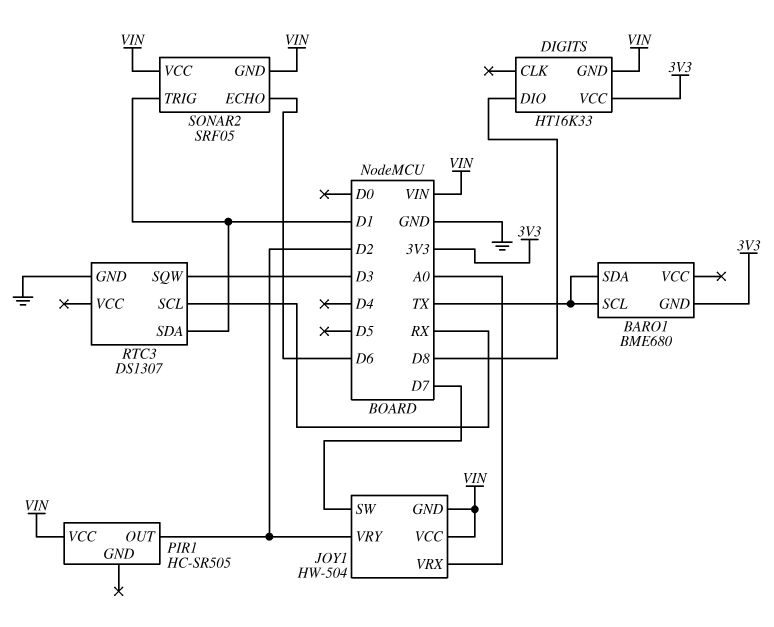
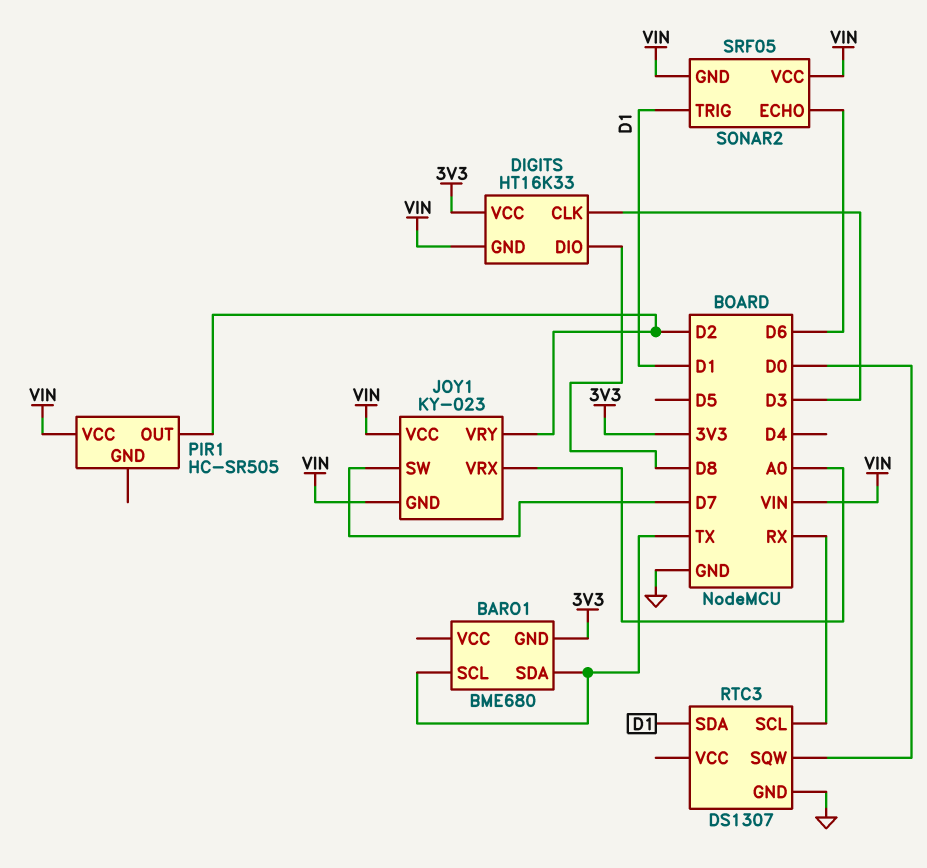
DIGITS pin CLK: none -> D3
JOY1: HW-504 -> KY-023
RTC3 pin SQW: D3 -> D0

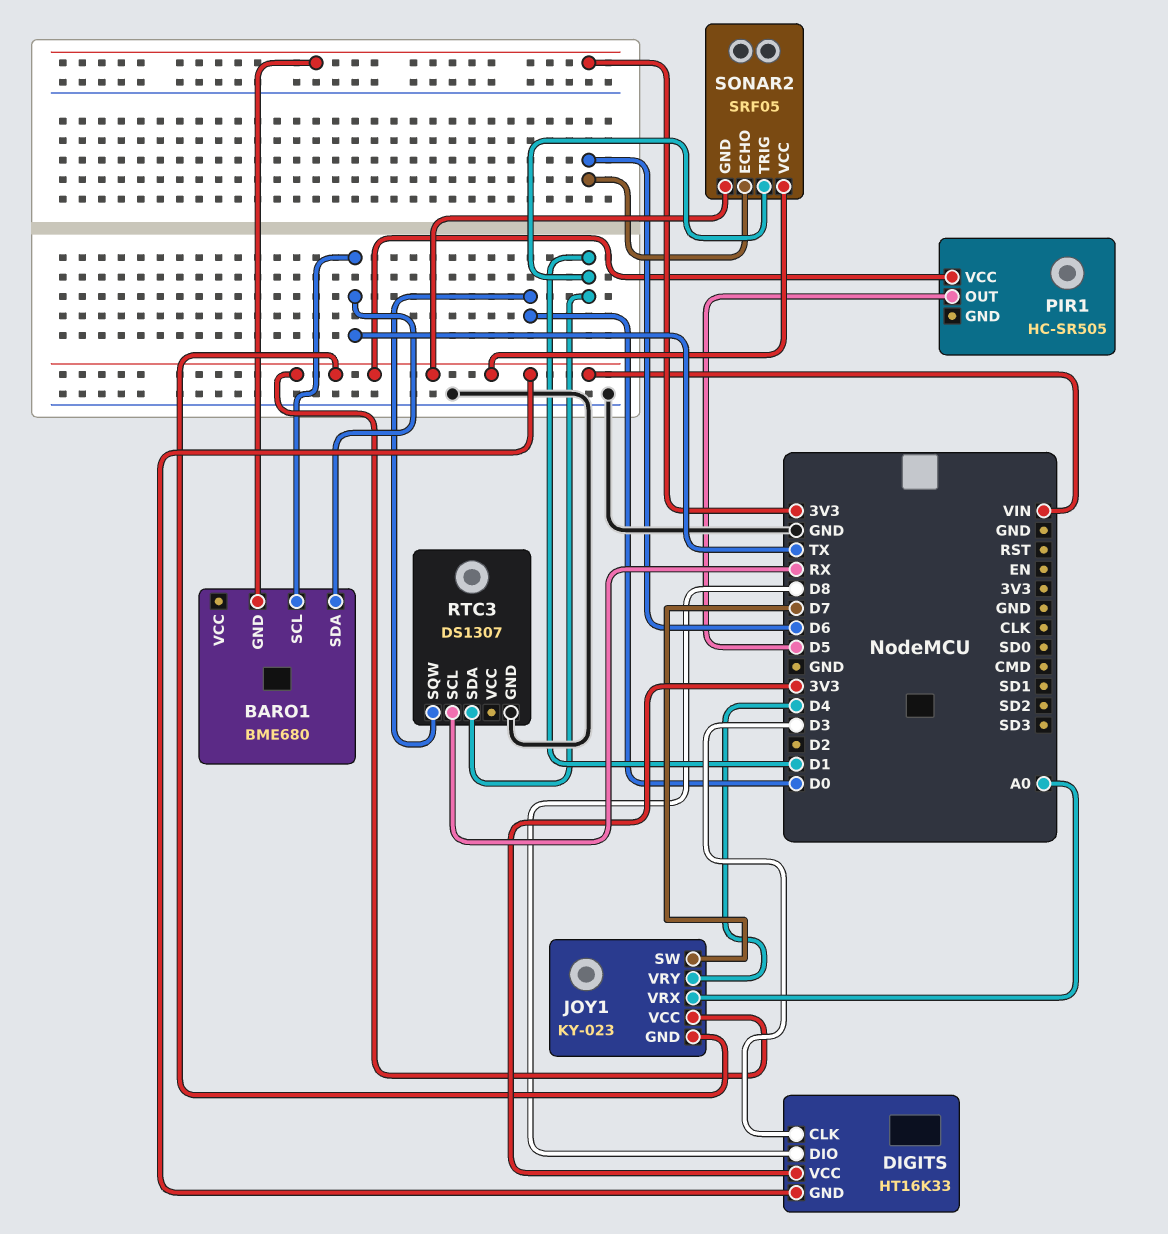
JOY1 pin VRY: D2 -> D4
PIR1 pin OUT: D2 -> D5

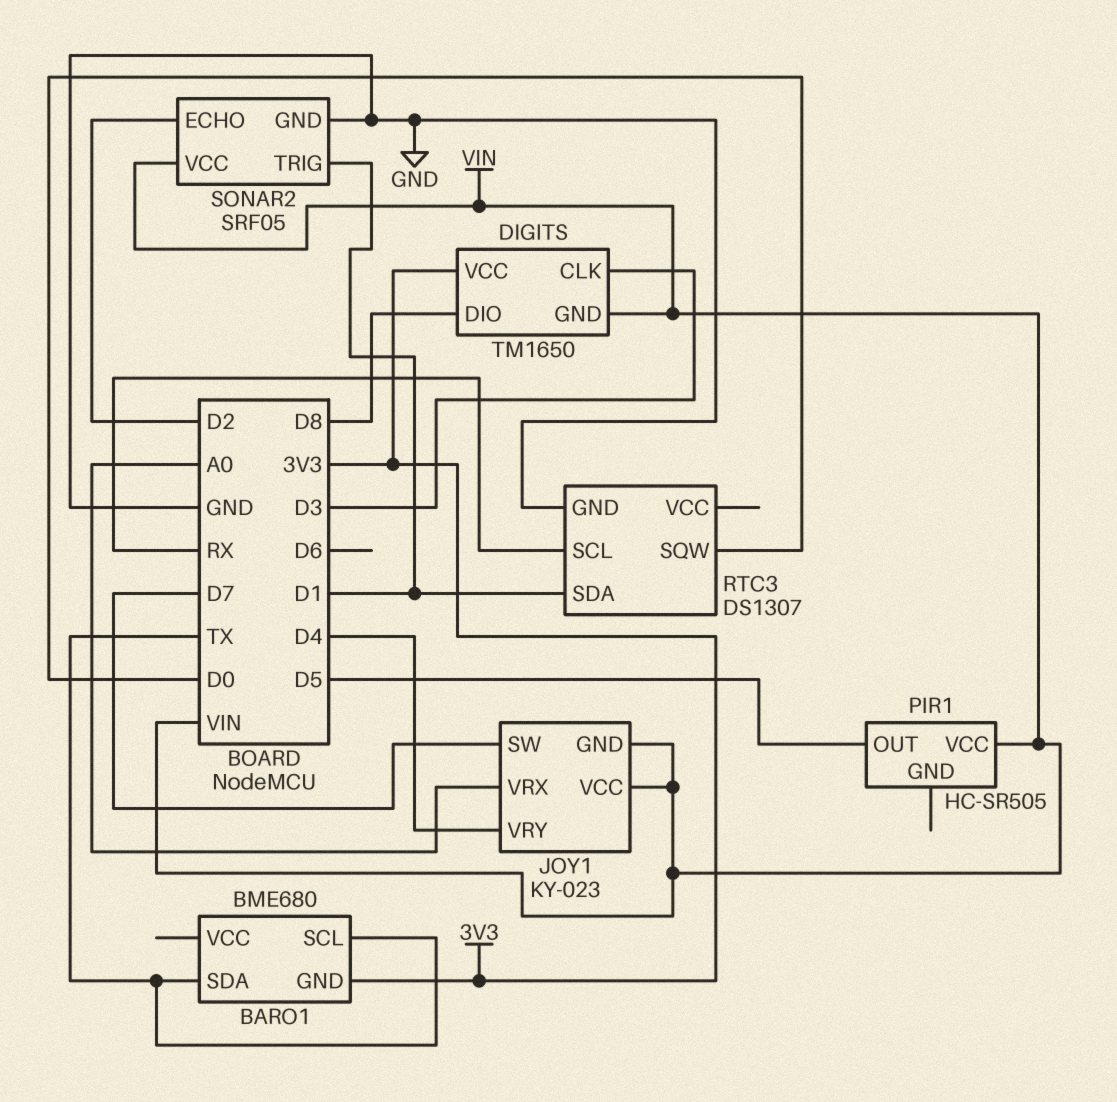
DIGITS: HT16K33 -> TM1650
SONAR2 pin ECHO: D6 -> D2
SONAR2 pin GND: VIN -> GND

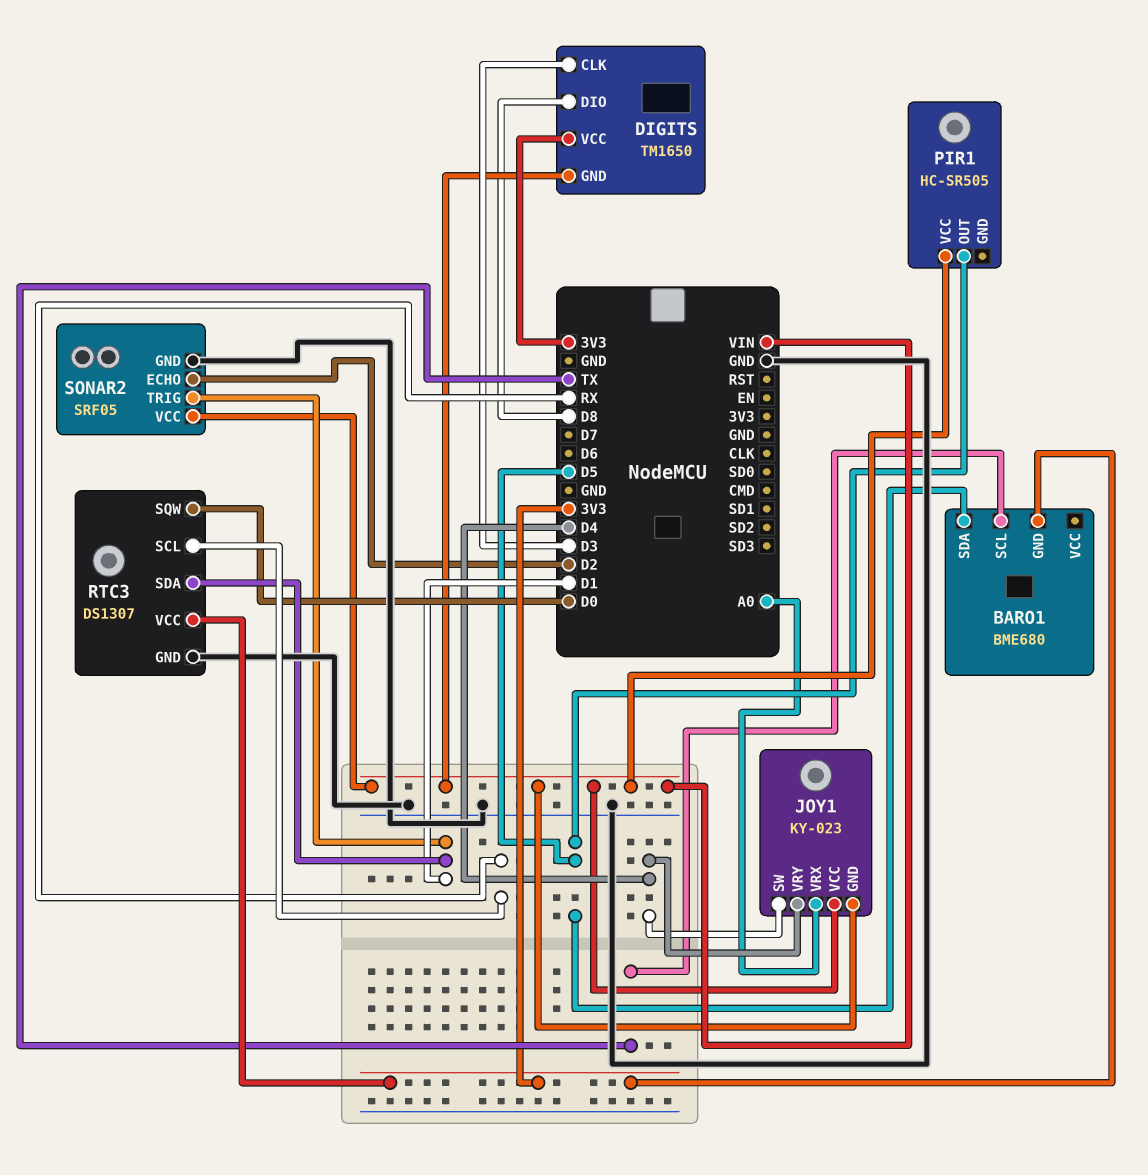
BARO1 pin SDA: TX -> D5
JOY1 pin SW: D7 -> D4
RTC3 pin VCC: none -> 3V3

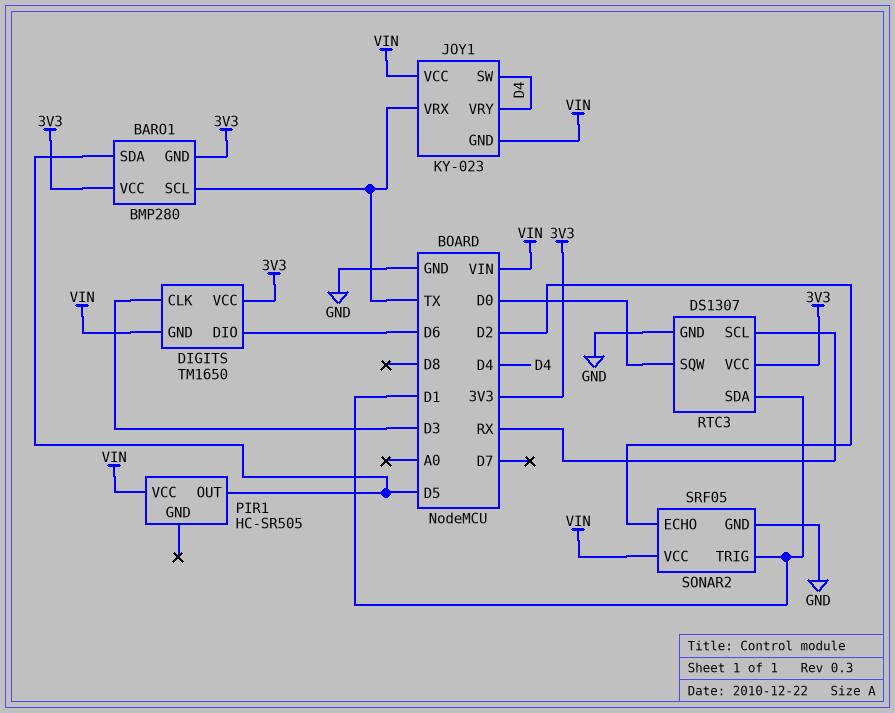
BARO1: BME680 -> BMP280
BARO1 pin VCC: none -> 3V3
DIGITS pin DIO: D8 -> D6
JOY1 pin VRX: A0 -> TX

